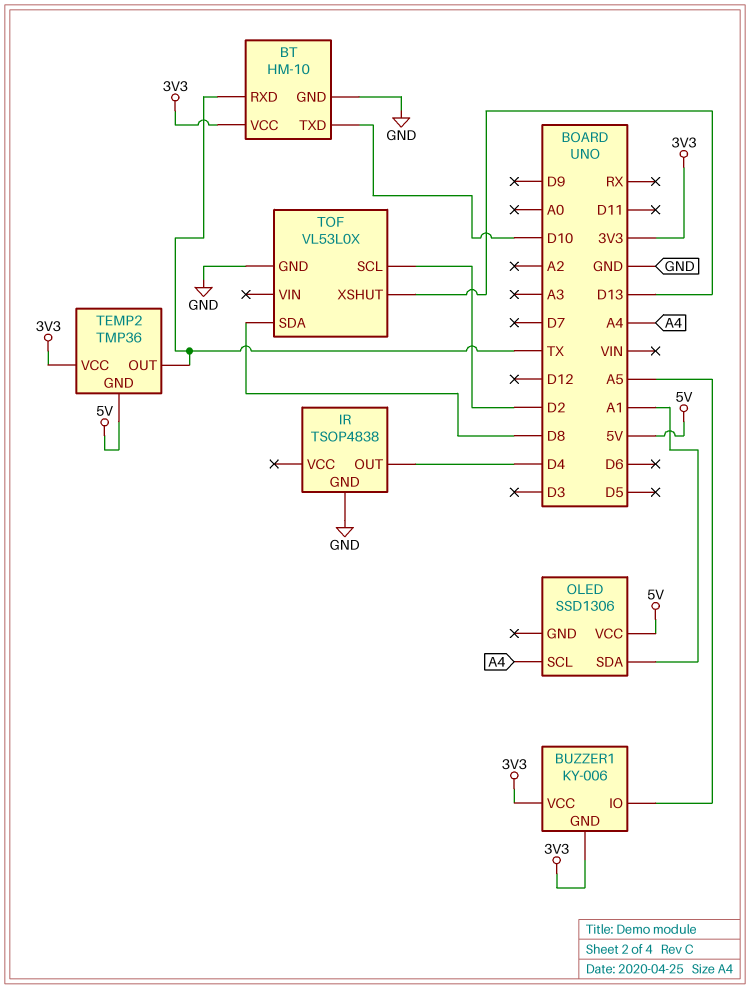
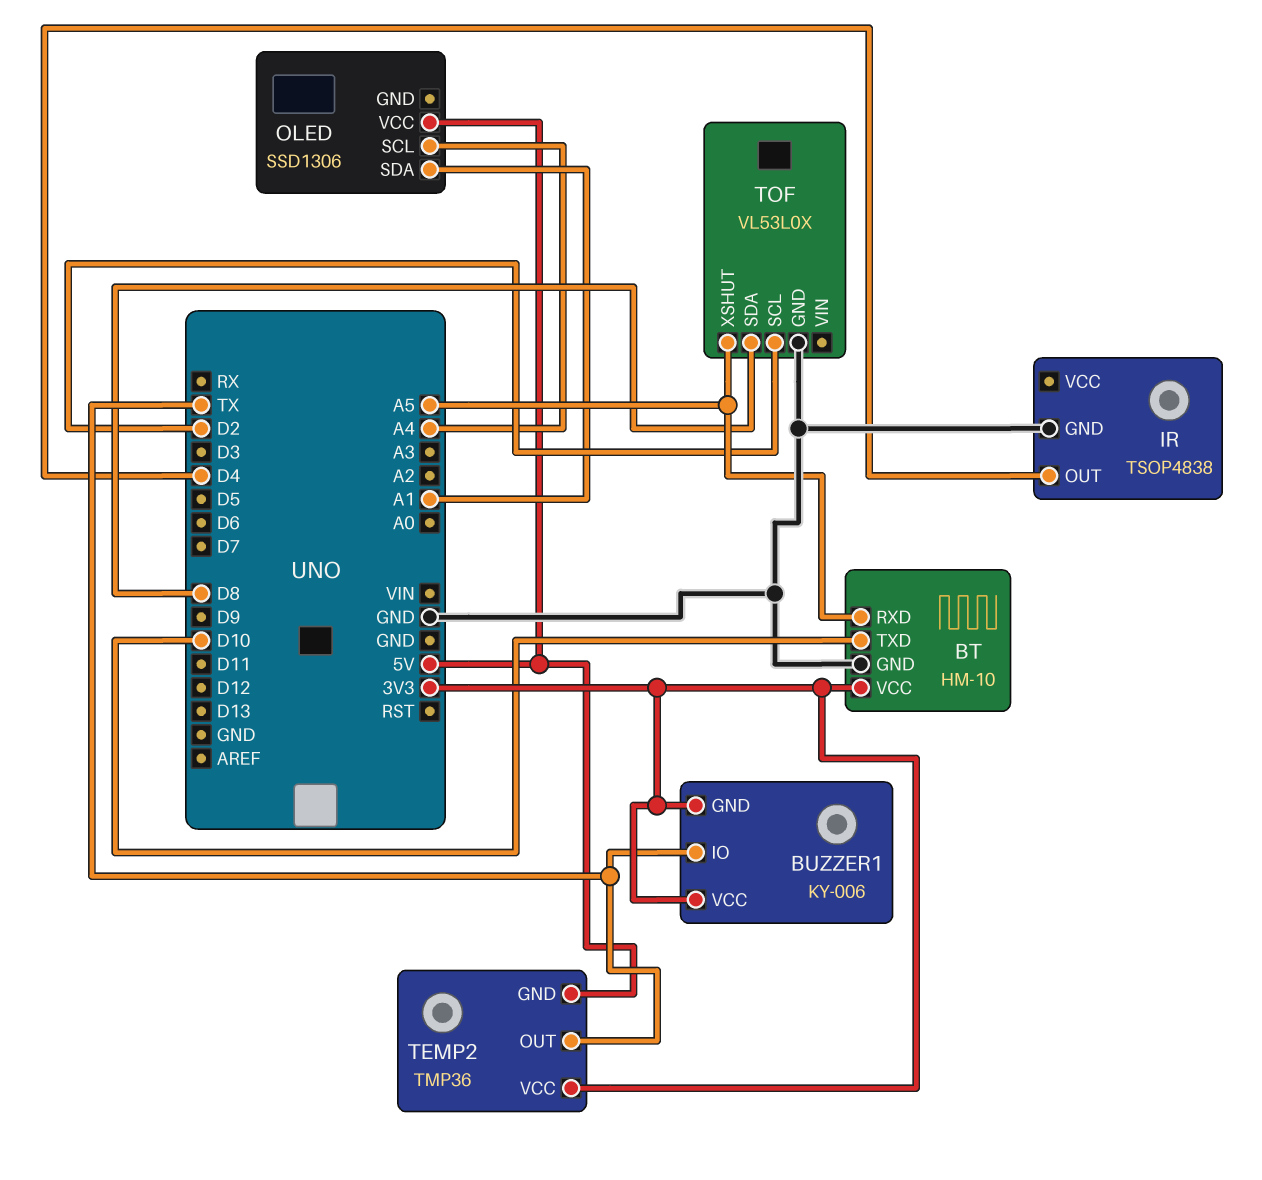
BT pin RXD: TX -> A5
BUZZER1 pin IO: A5 -> TX
TOF pin XSHUT: D13 -> A5

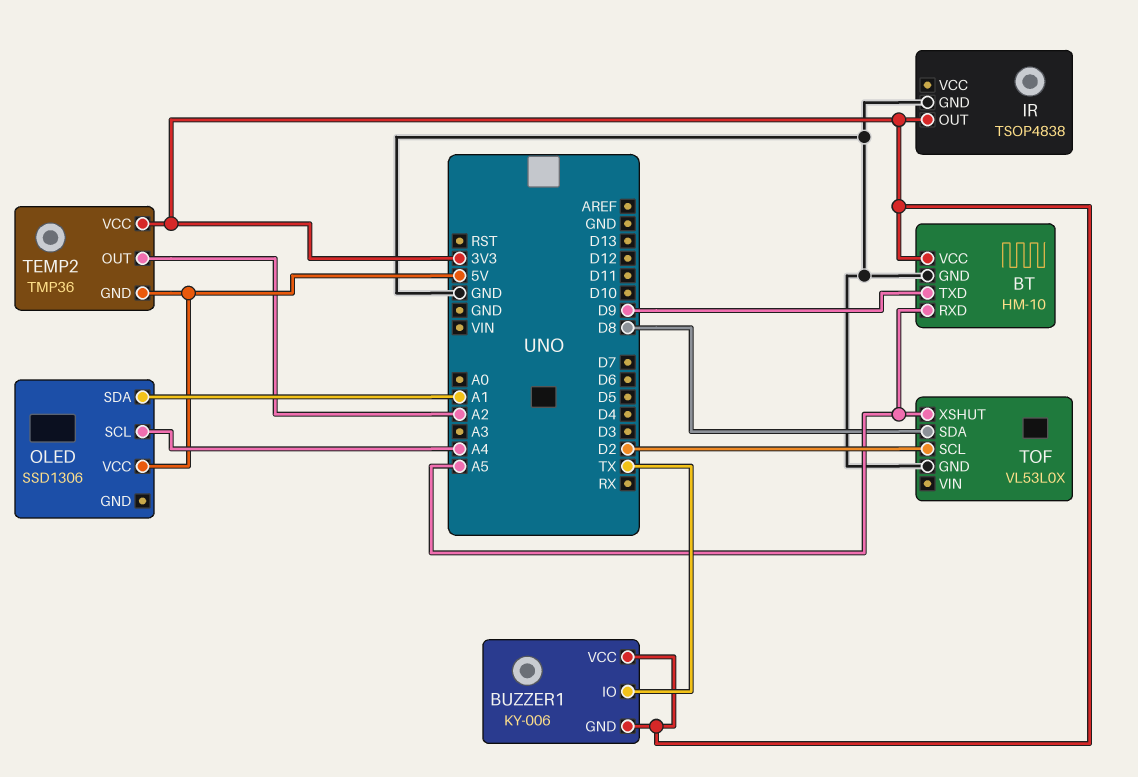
BT pin TXD: D10 -> D9
IR pin OUT: D4 -> 3V3
TEMP2 pin OUT: TX -> A2

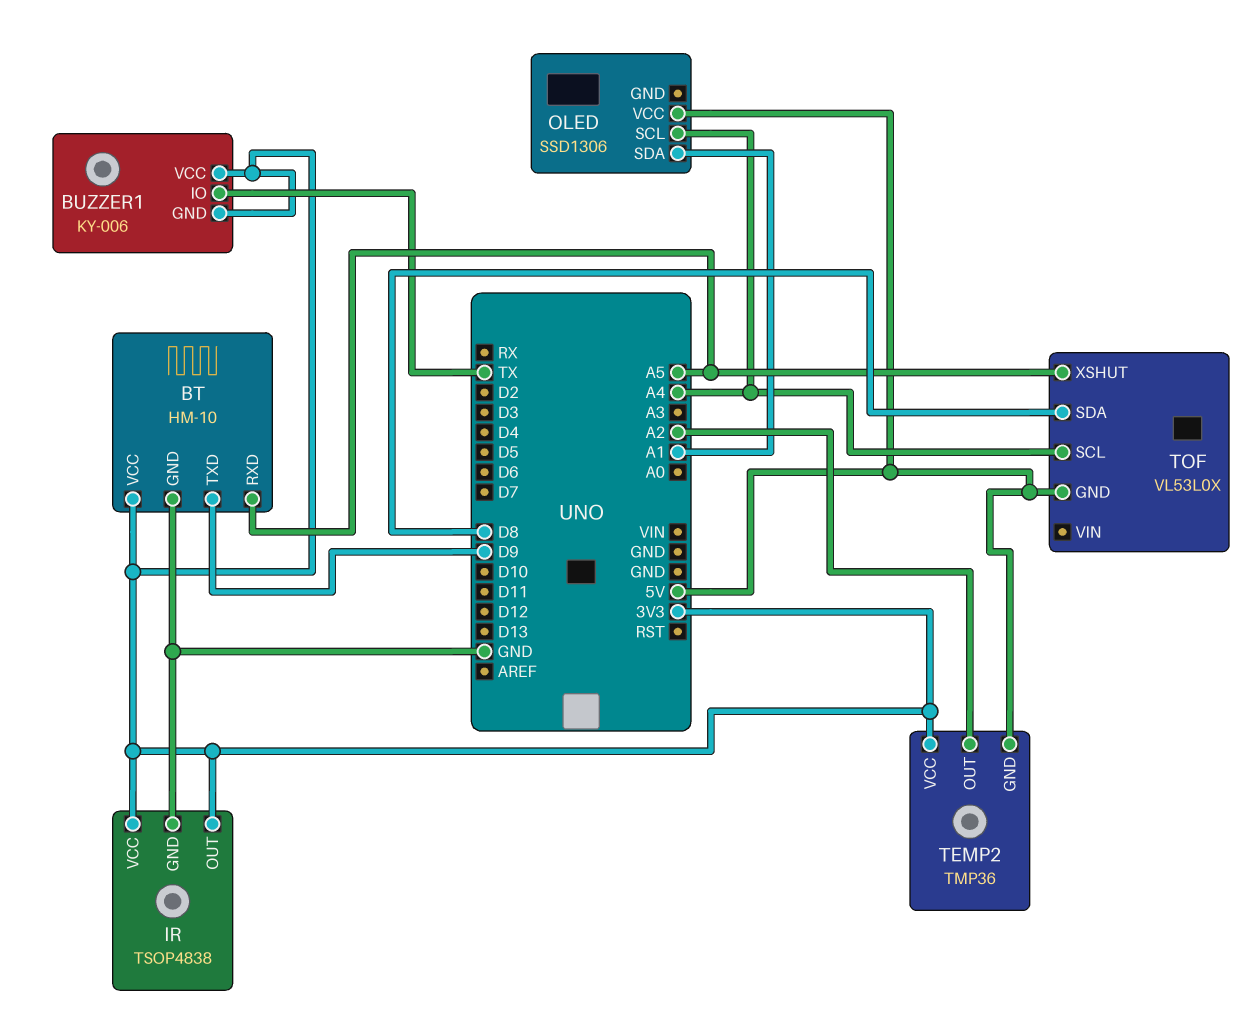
IR pin VCC: none -> 3V3
TOF pin GND: GND -> 5V
TOF pin SCL: D2 -> A4

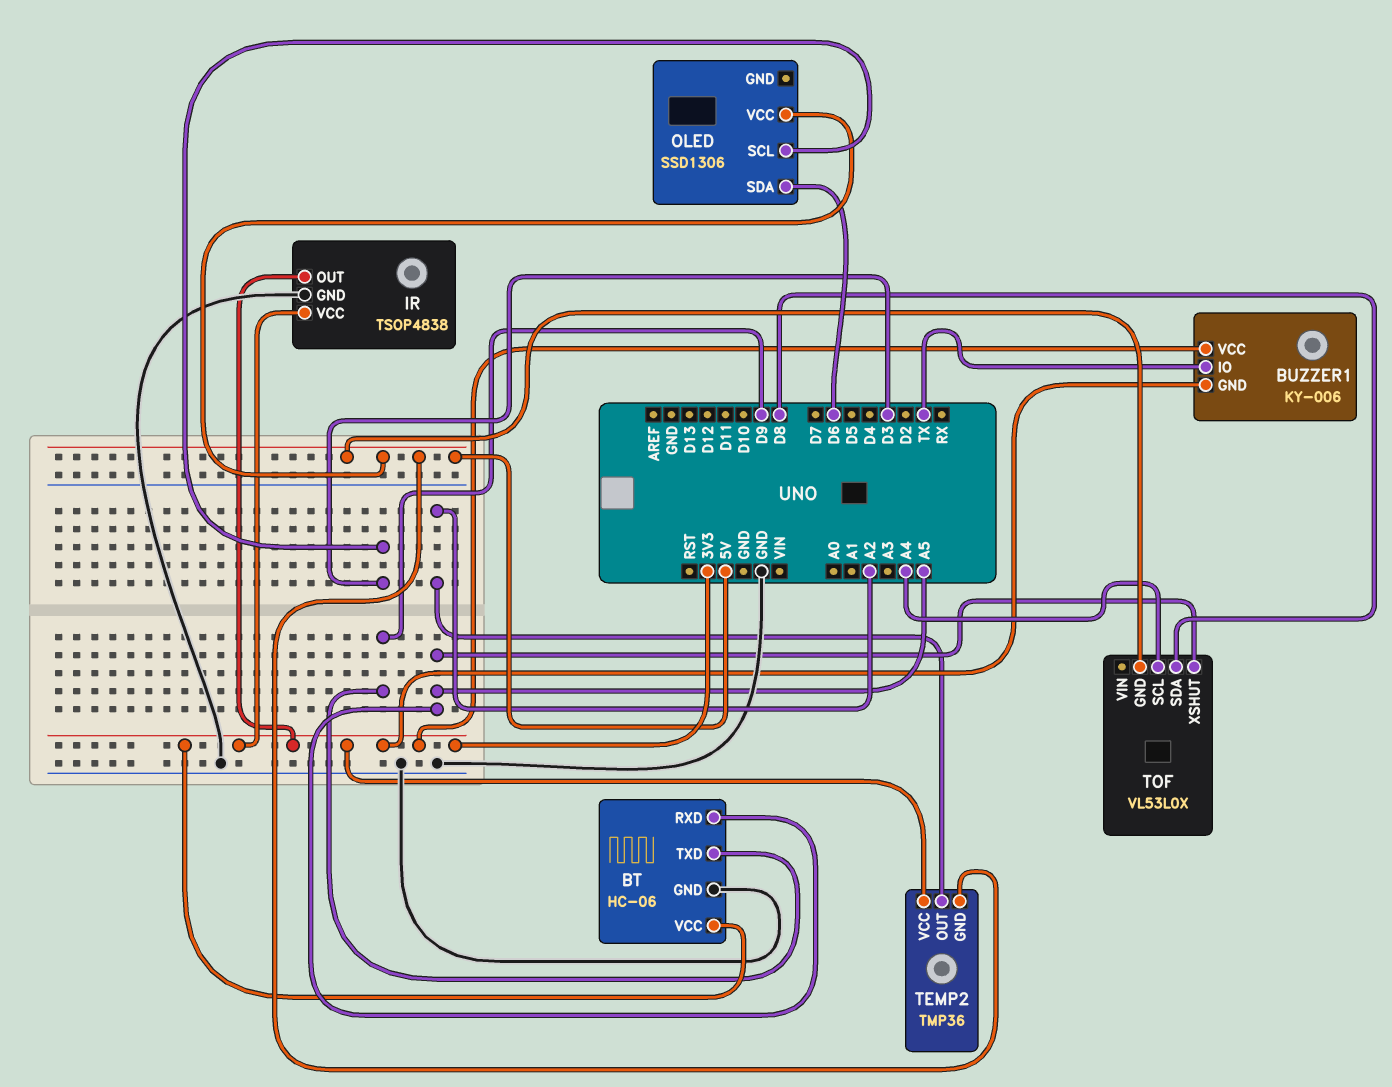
BT: HM-10 -> HC-06
OLED pin SCL: A4 -> D3
OLED pin SDA: A1 -> D6

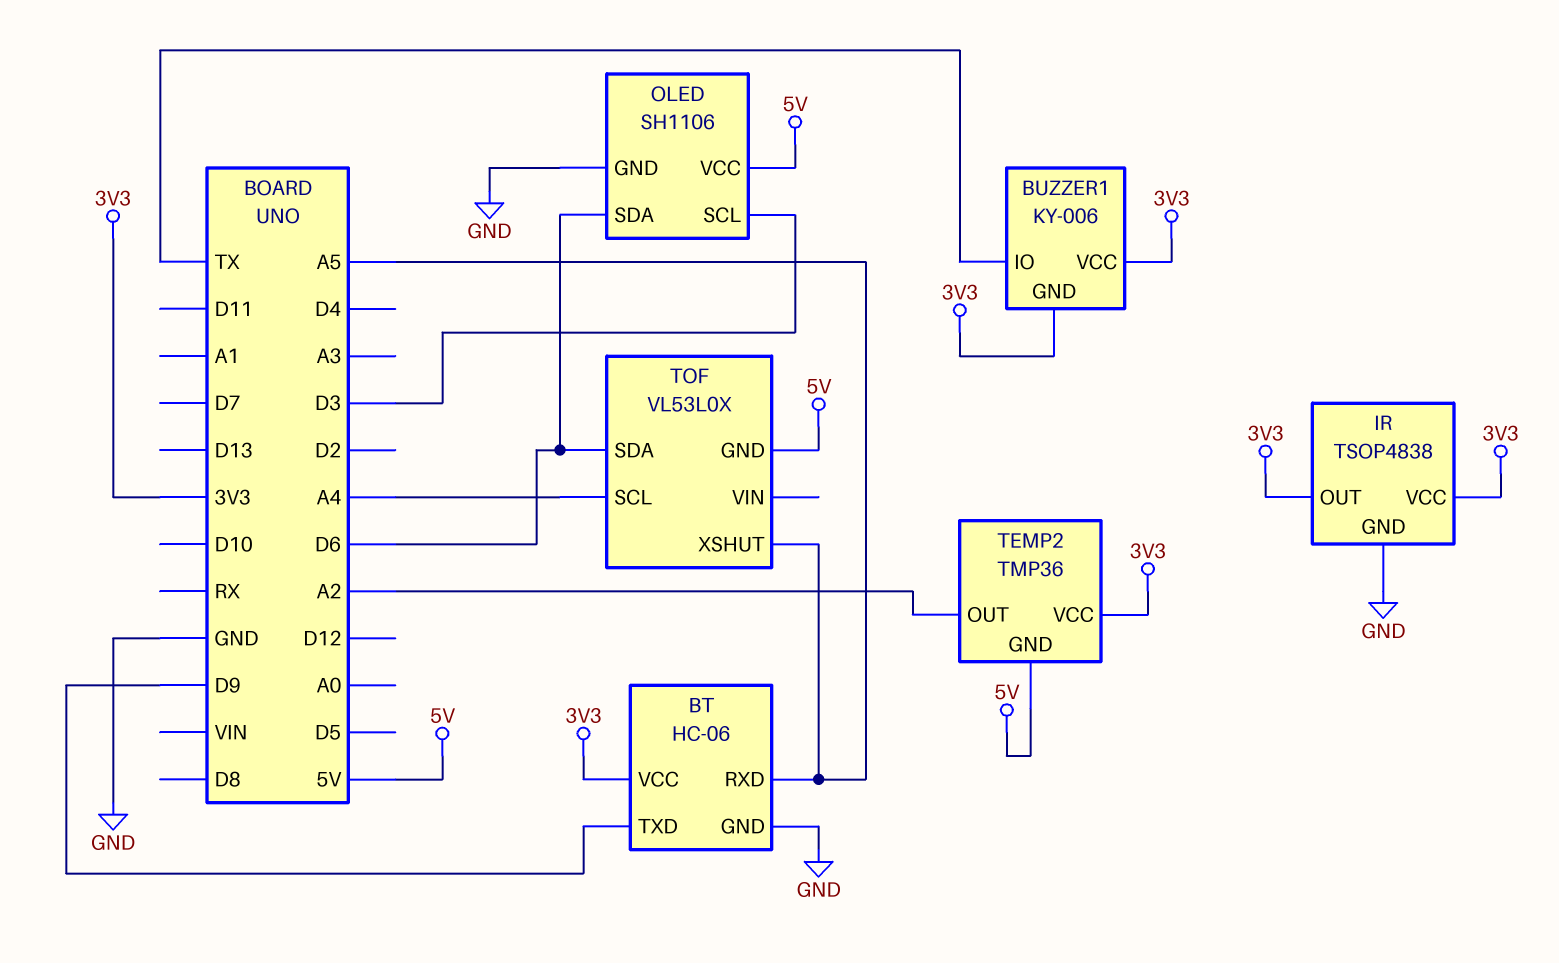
OLED: SSD1306 -> SH1106
OLED pin GND: none -> GND
TOF pin SDA: D8 -> D6

